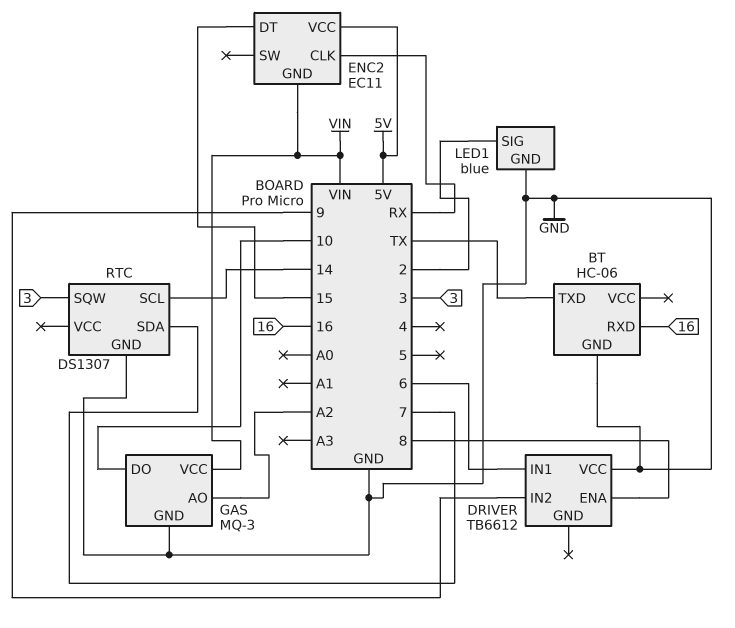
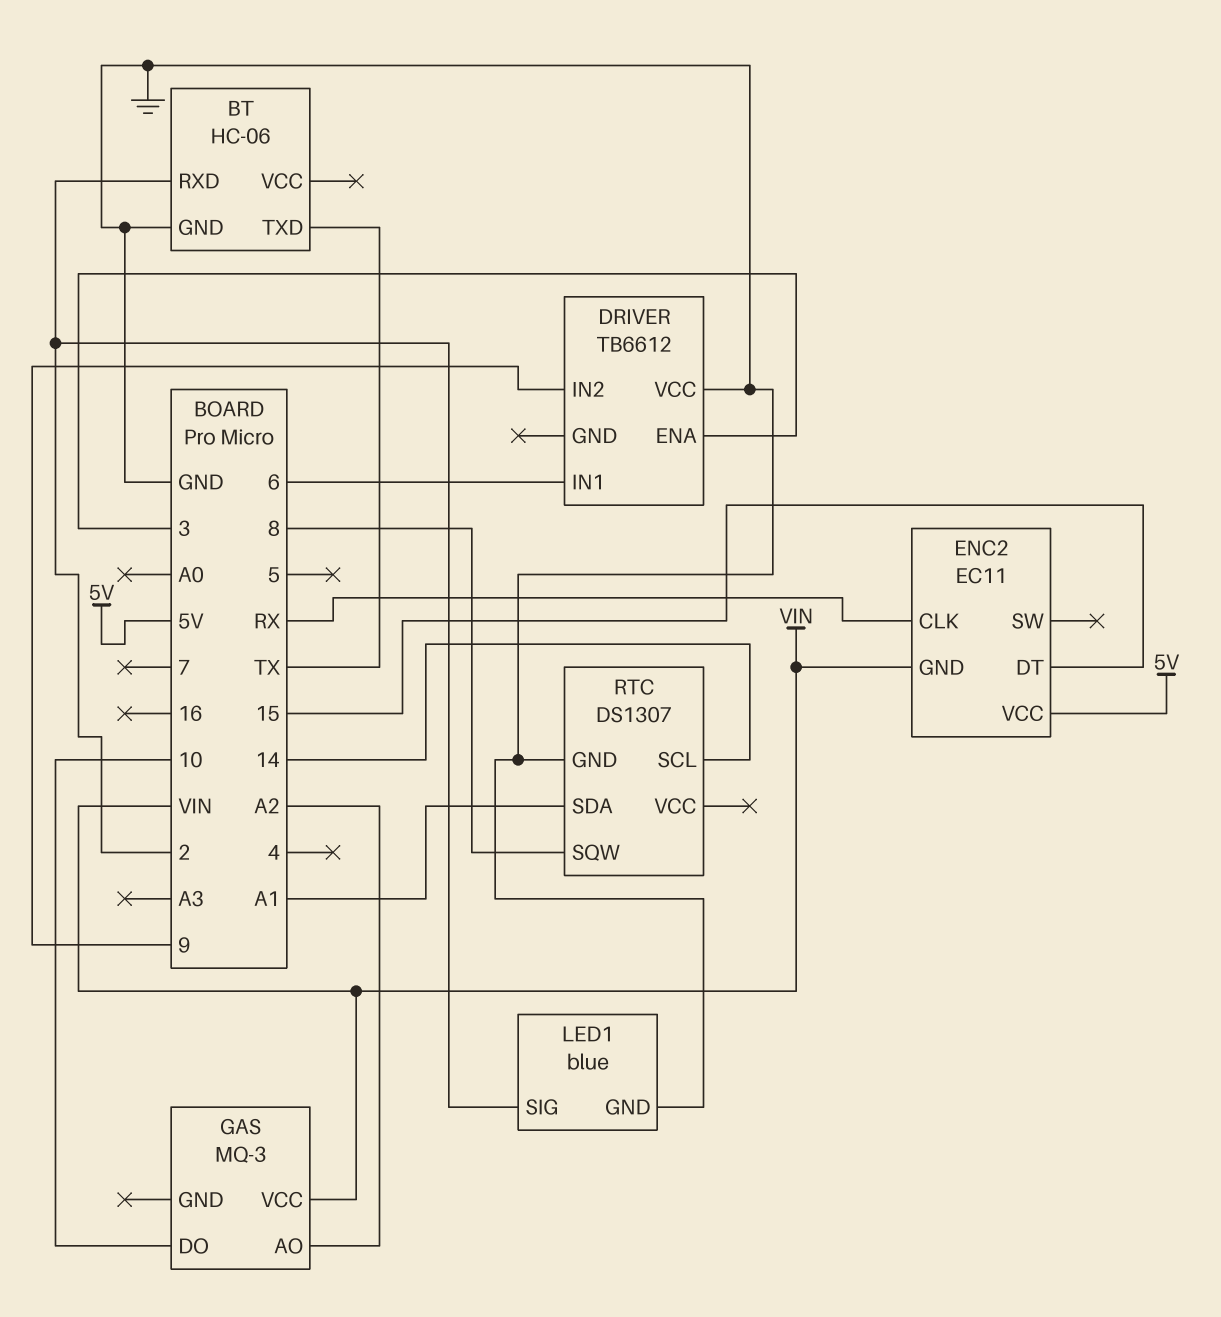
BT pin RXD: 16 -> 2
DRIVER pin ENA: 8 -> 3
GAS pin GND: GND -> none
RTC pin SDA: 7 -> A1
RTC pin SQW: 3 -> 8

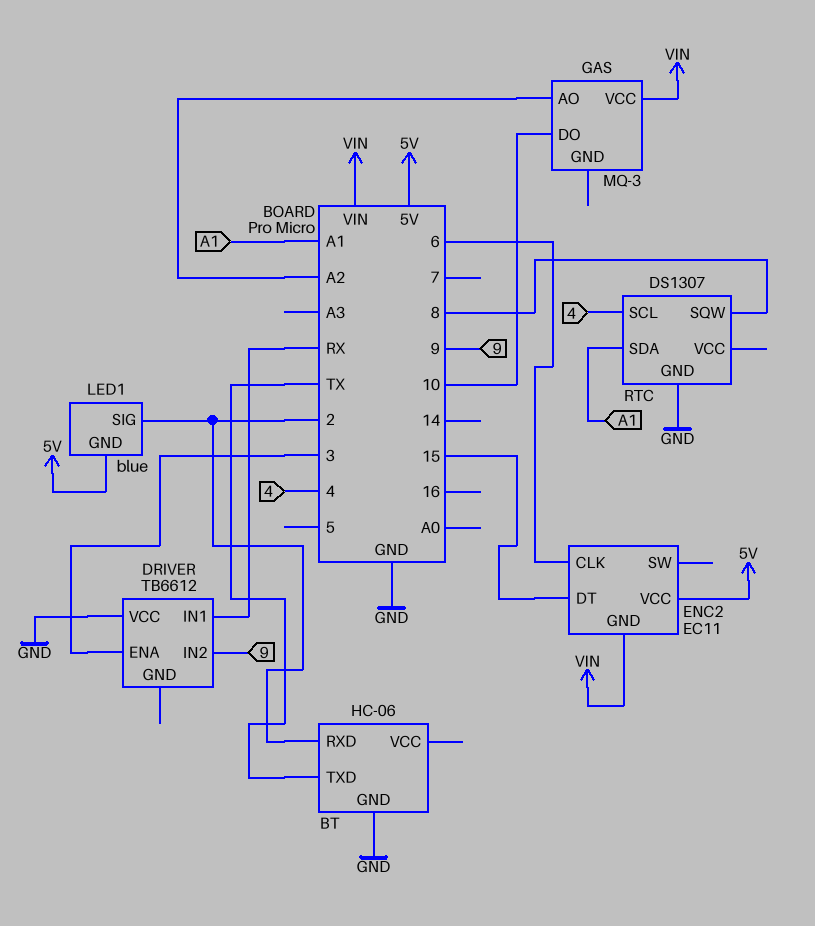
DRIVER pin IN1: 6 -> RX
ENC2 pin CLK: RX -> 6
LED1 pin GND: GND -> 5V
RTC pin SCL: 14 -> 4

